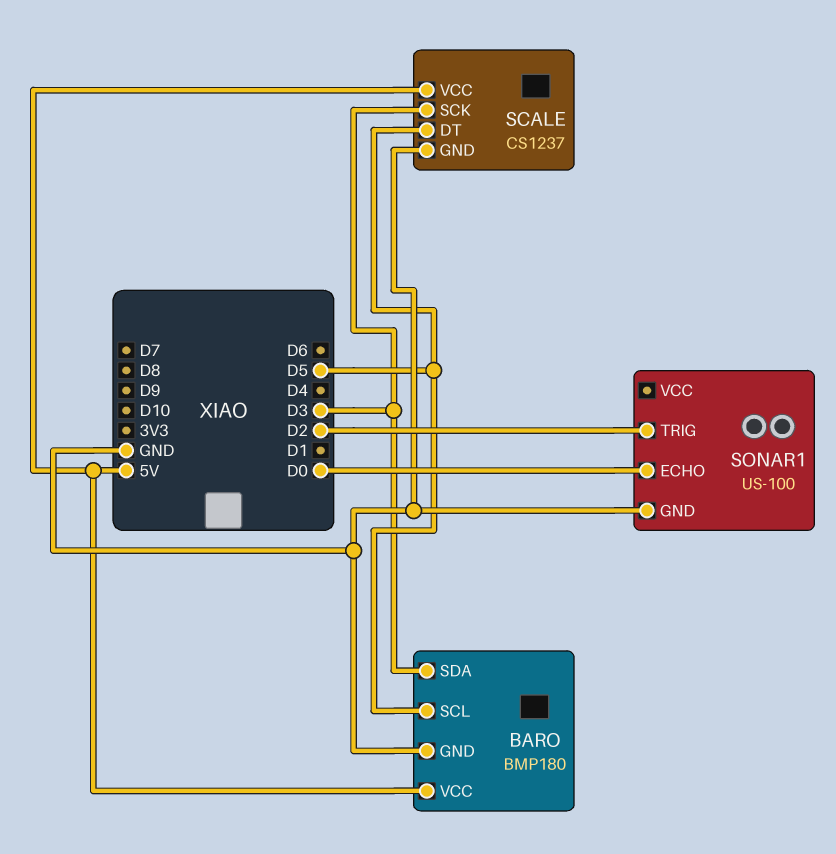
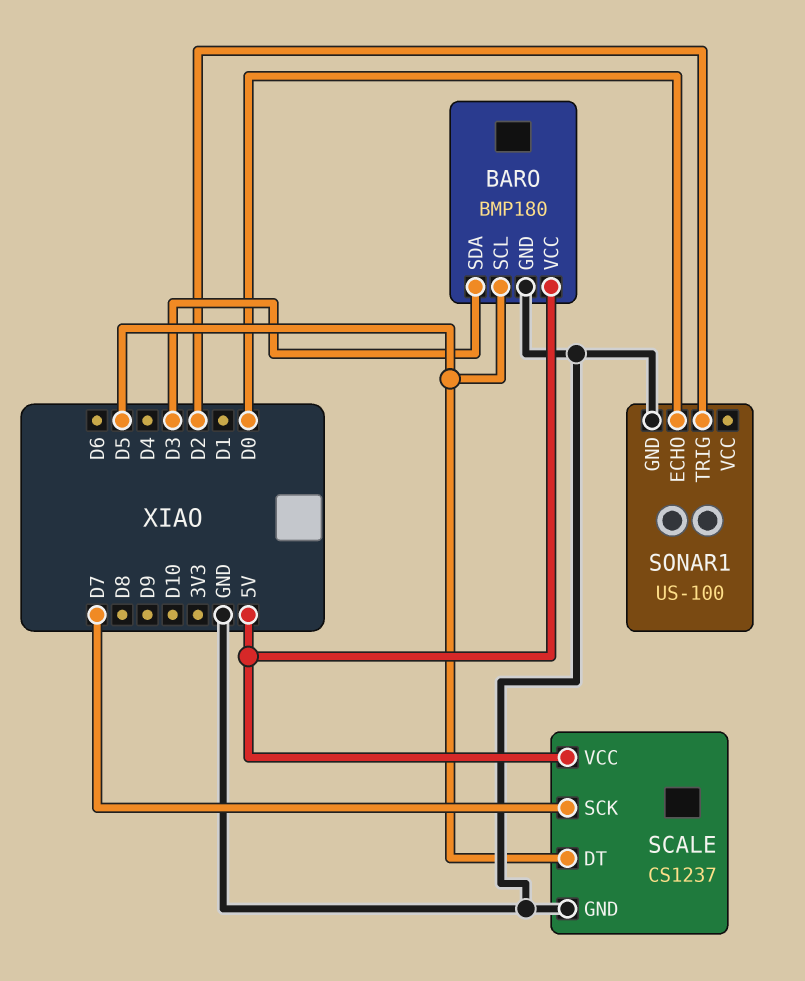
SCALE pin SCK: D3 -> D7

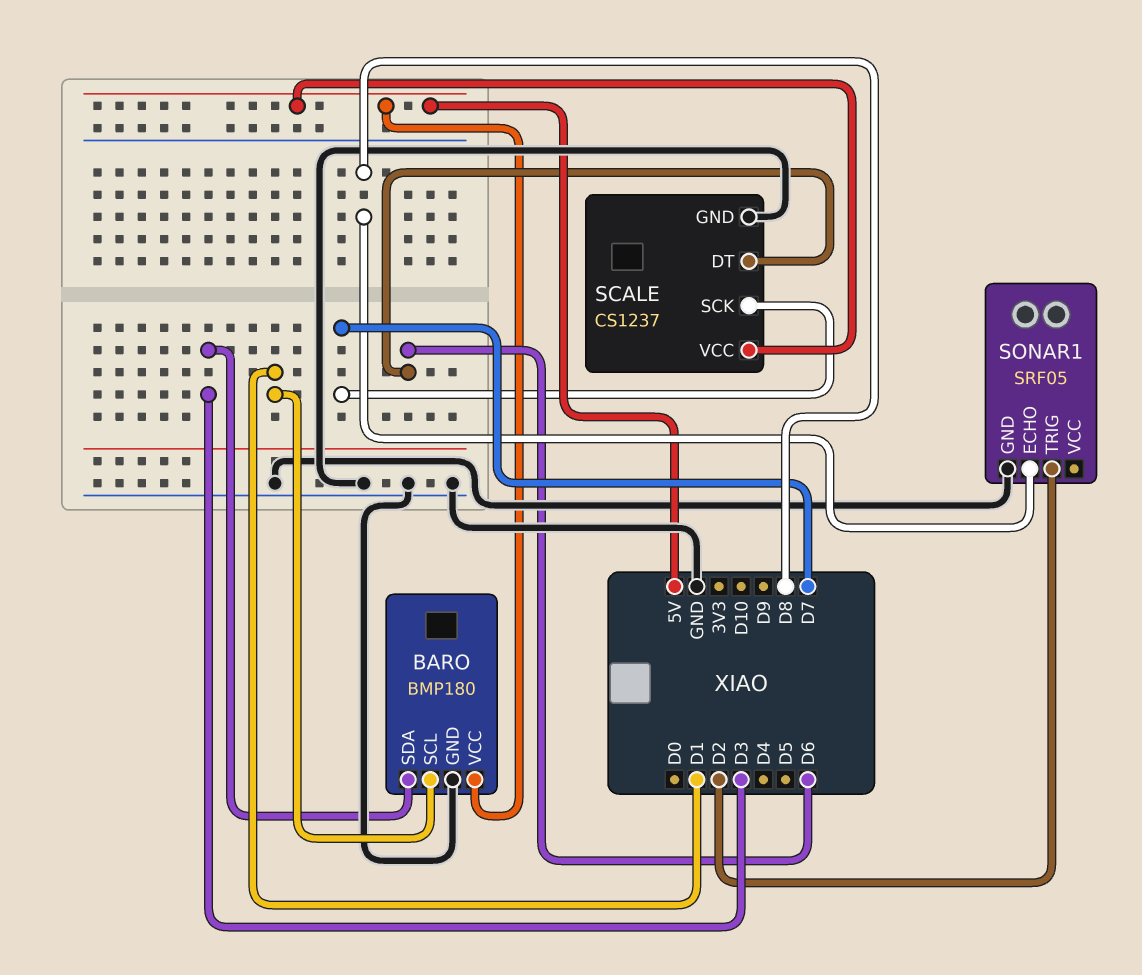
BARO pin SCL: D5 -> D1
SCALE pin DT: D5 -> D6
SONAR1: US-100 -> SRF05
SONAR1 pin ECHO: D0 -> D8

